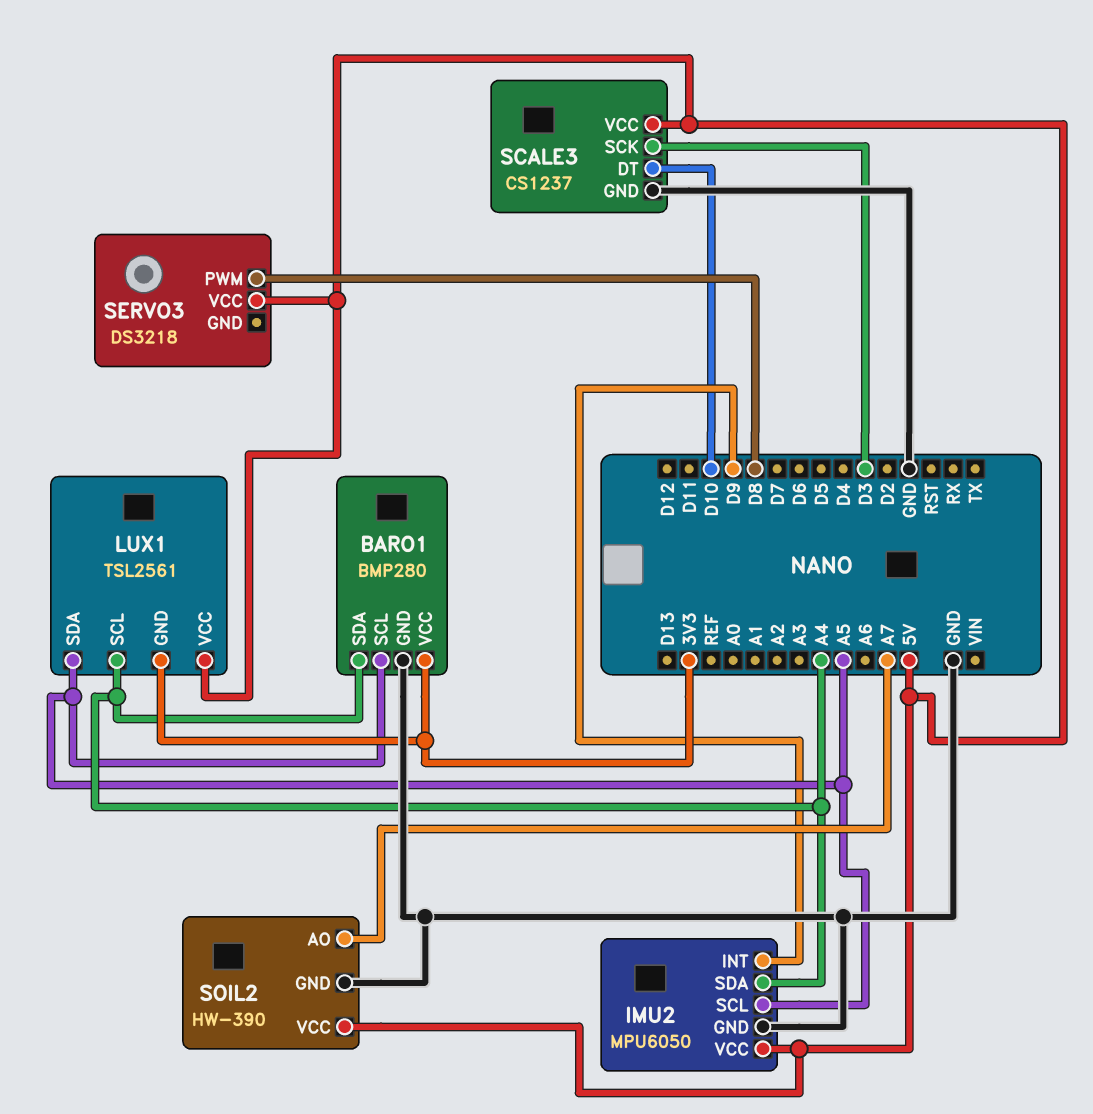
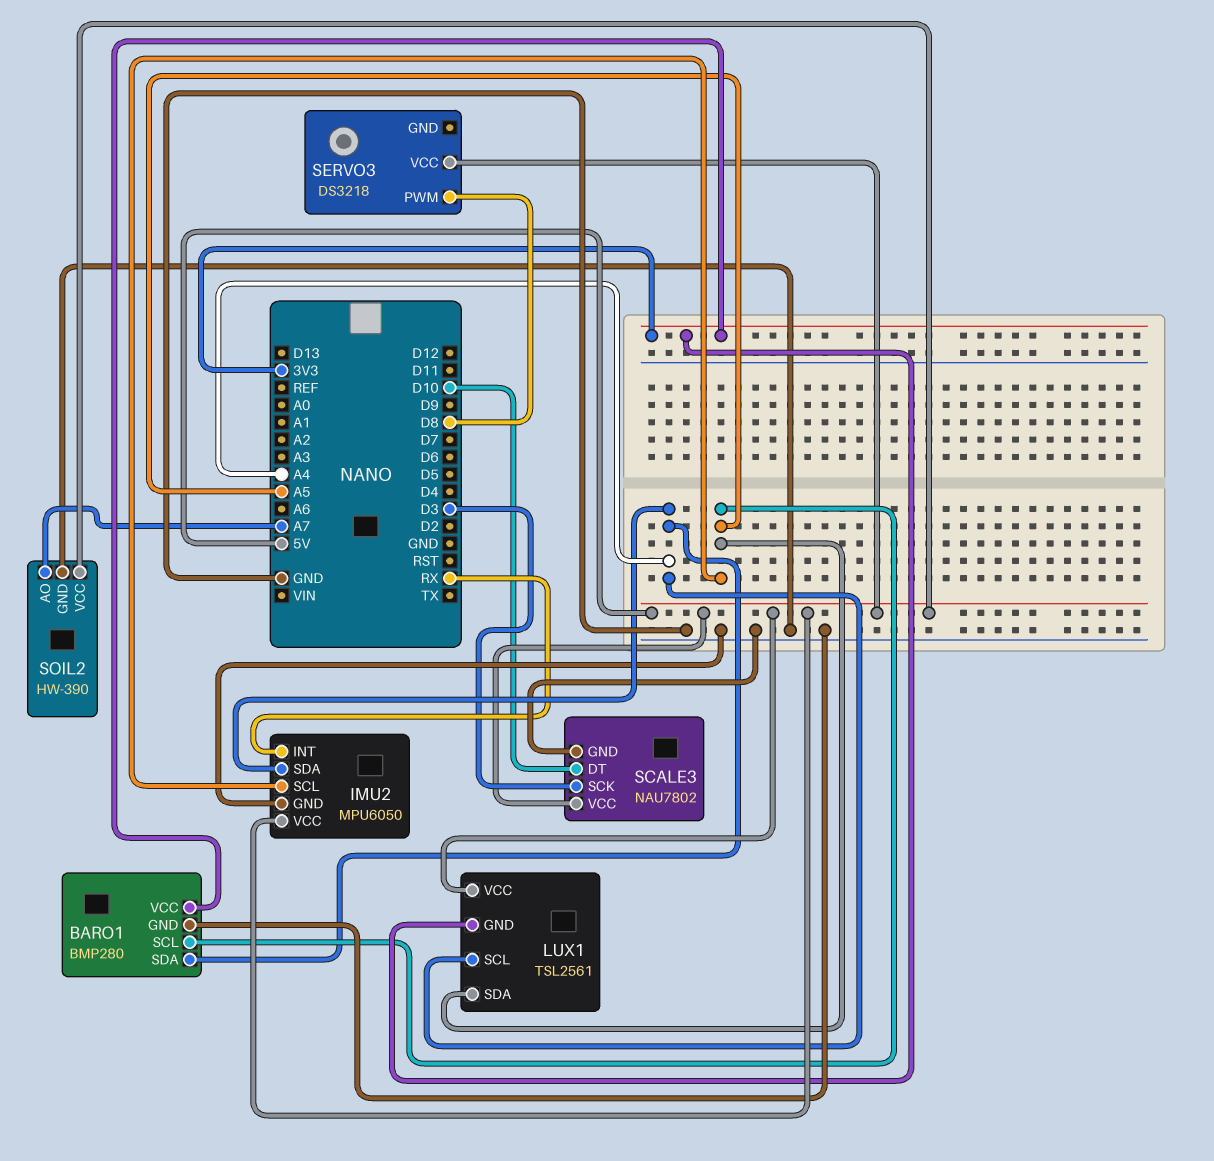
IMU2 pin INT: D9 -> RX
SCALE3: CS1237 -> NAU7802

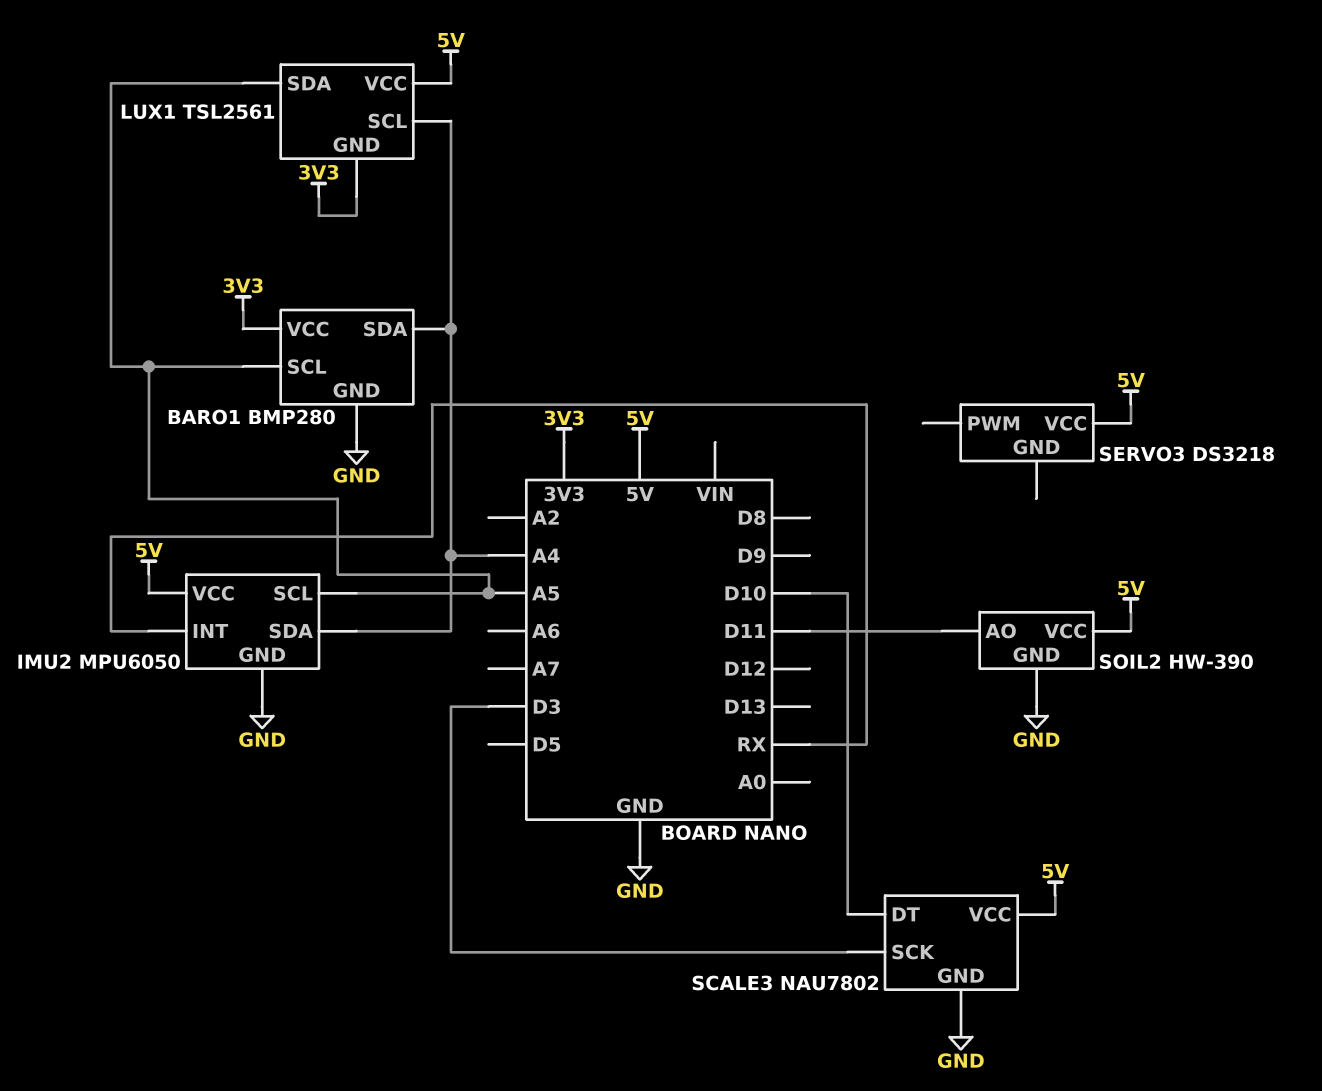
SERVO3 pin PWM: D8 -> none
SOIL2 pin AO: A7 -> D11

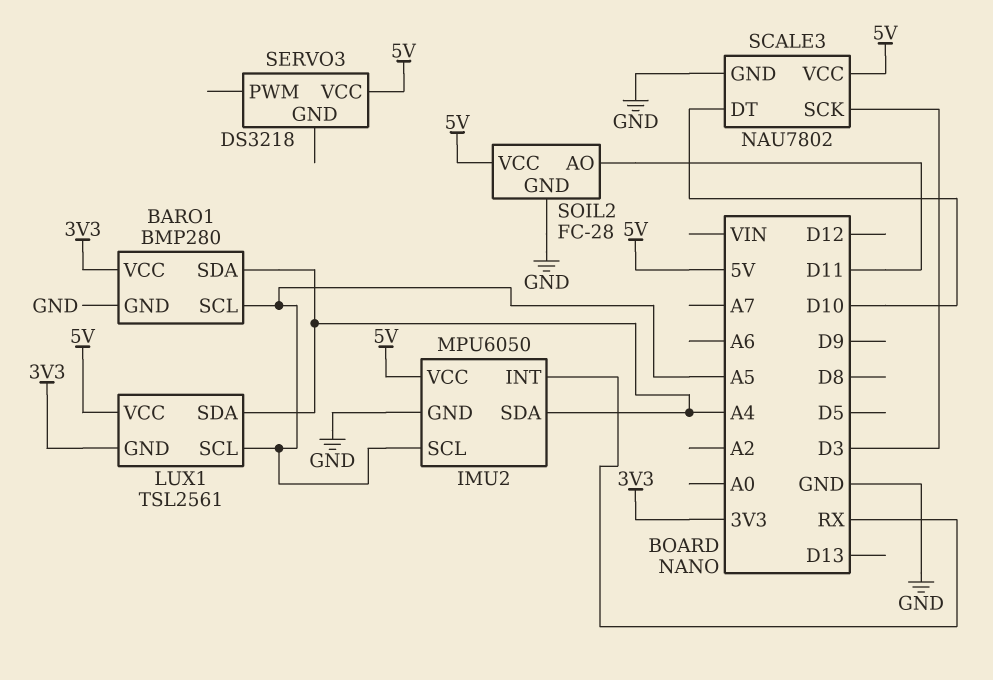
LUX1 pin SCL: A4 -> A5
LUX1 pin SDA: A5 -> A4
SOIL2: HW-390 -> FC-28

